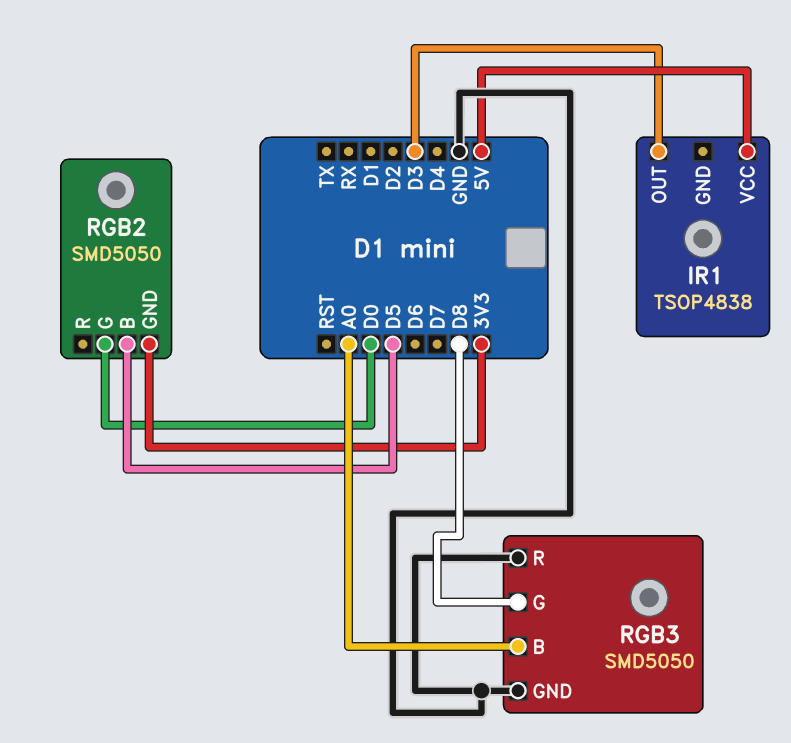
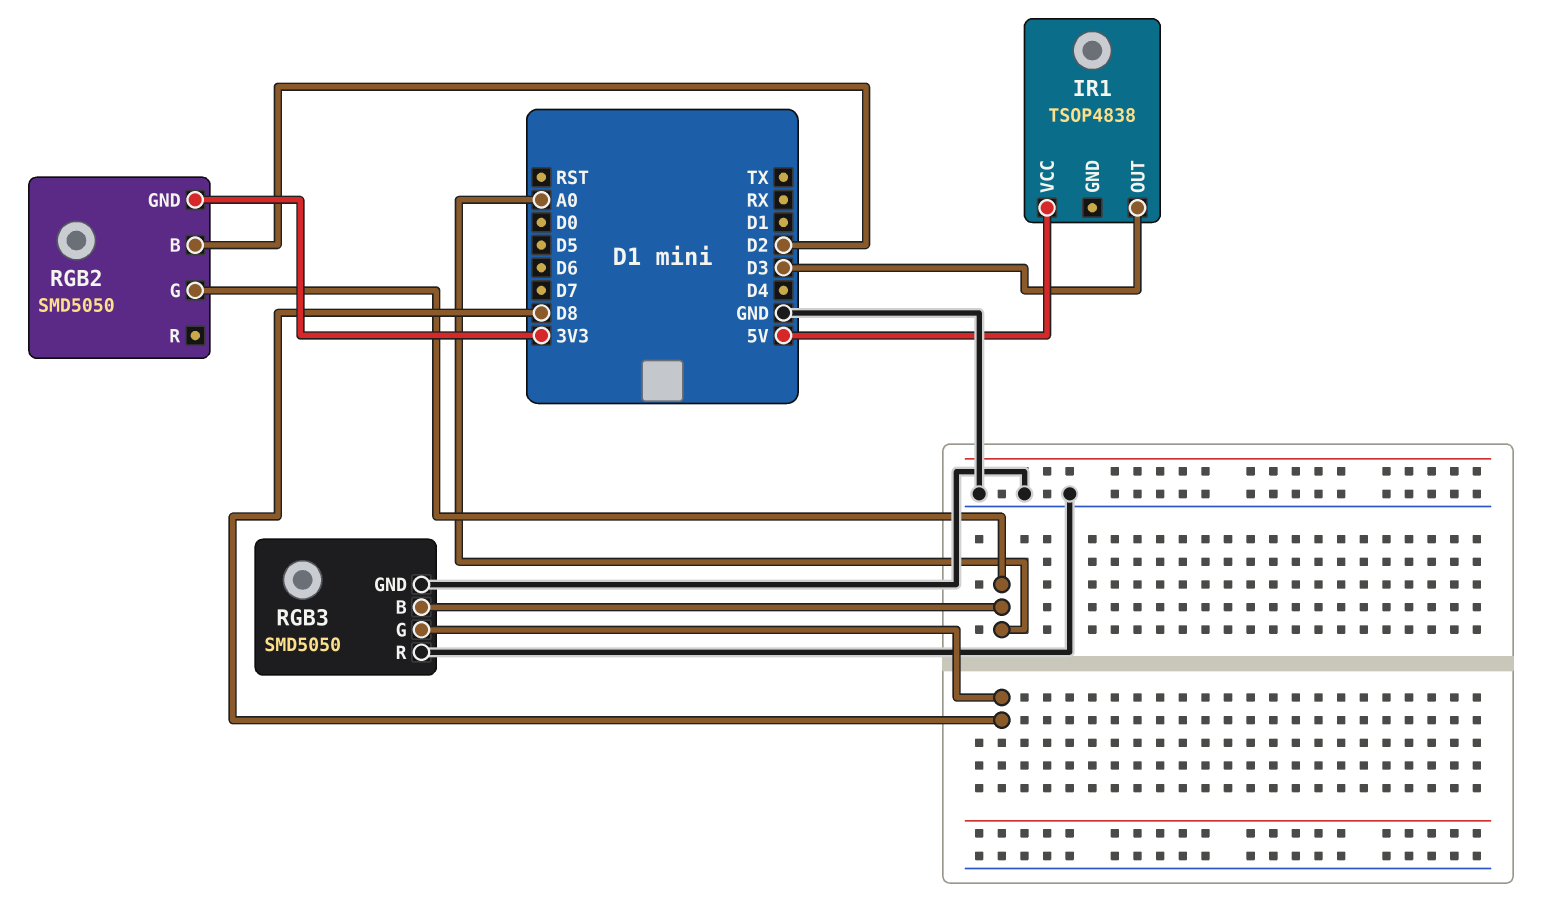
RGB2 pin B: D5 -> D2
RGB2 pin G: D0 -> A0

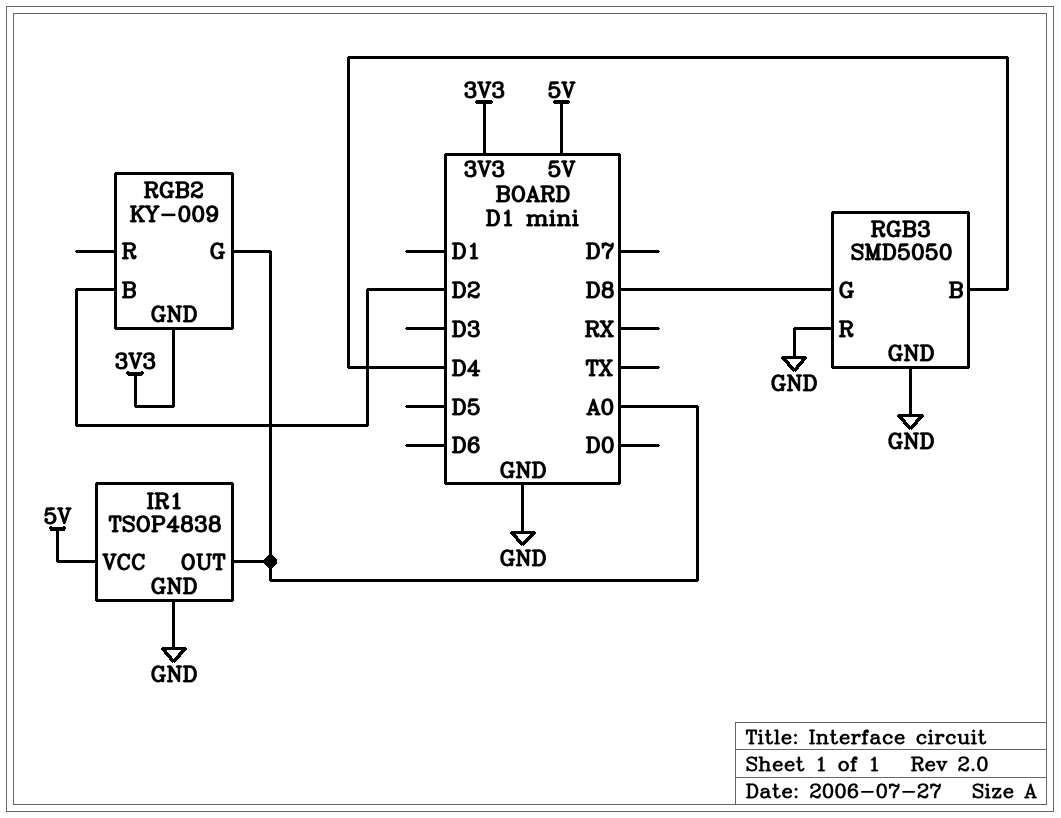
IR1 pin GND: none -> GND
IR1 pin OUT: D3 -> A0
RGB2: SMD5050 -> KY-009
RGB3 pin B: A0 -> D4

